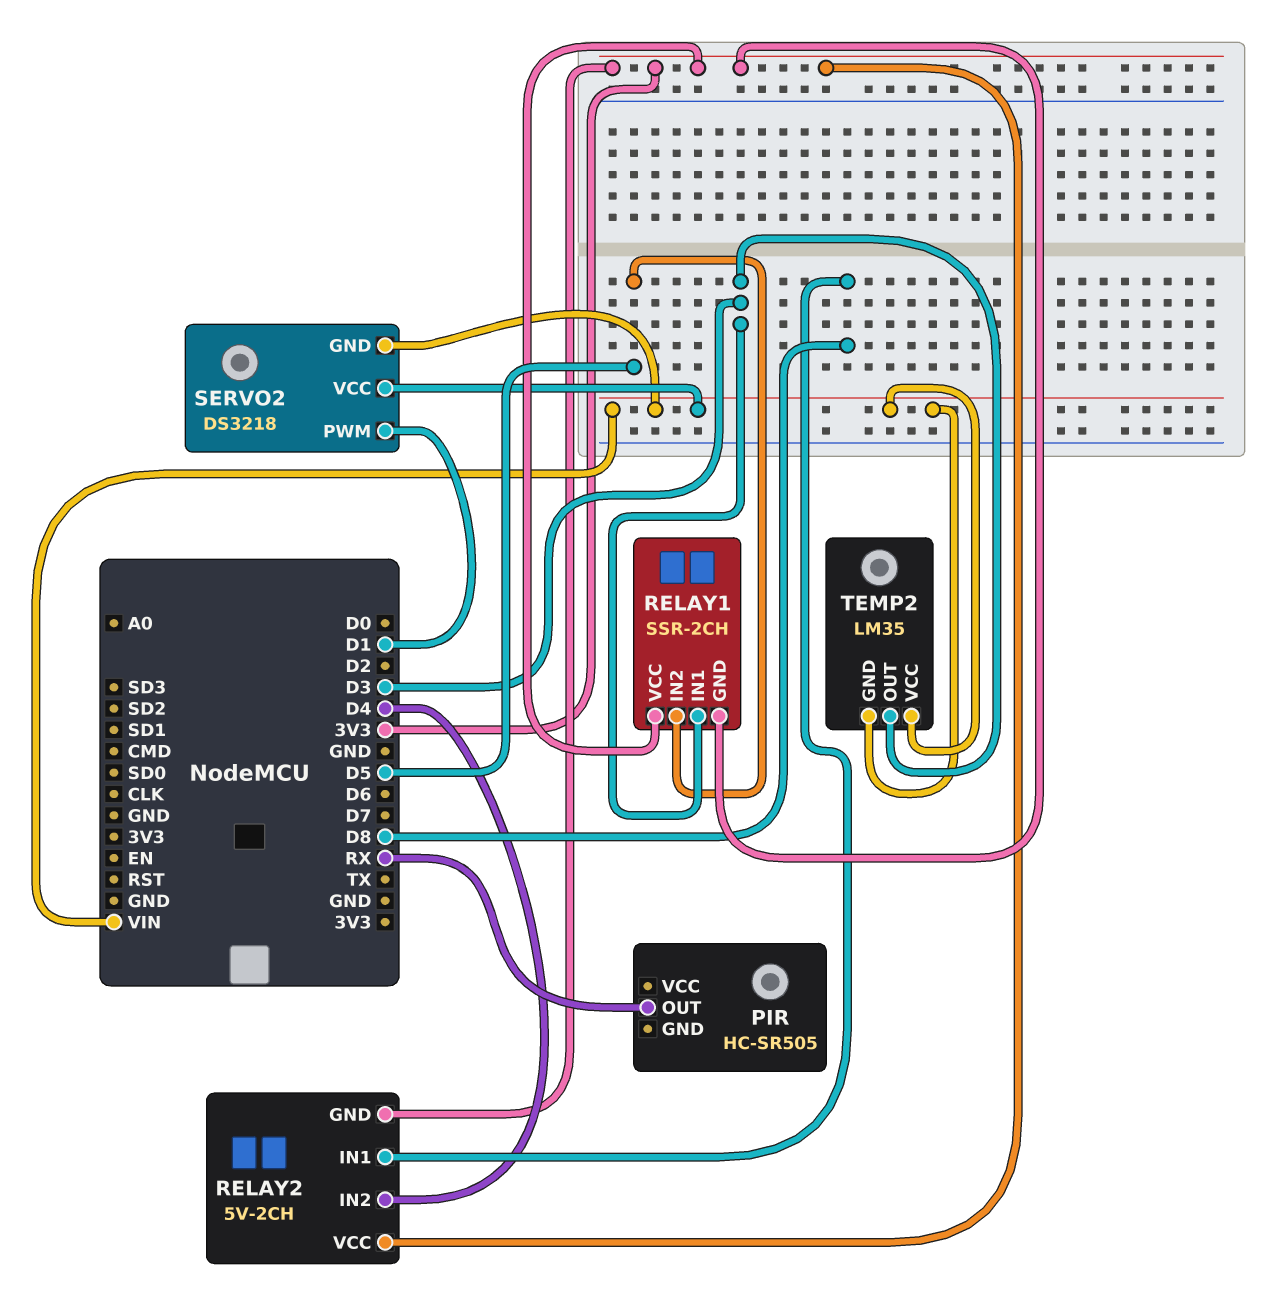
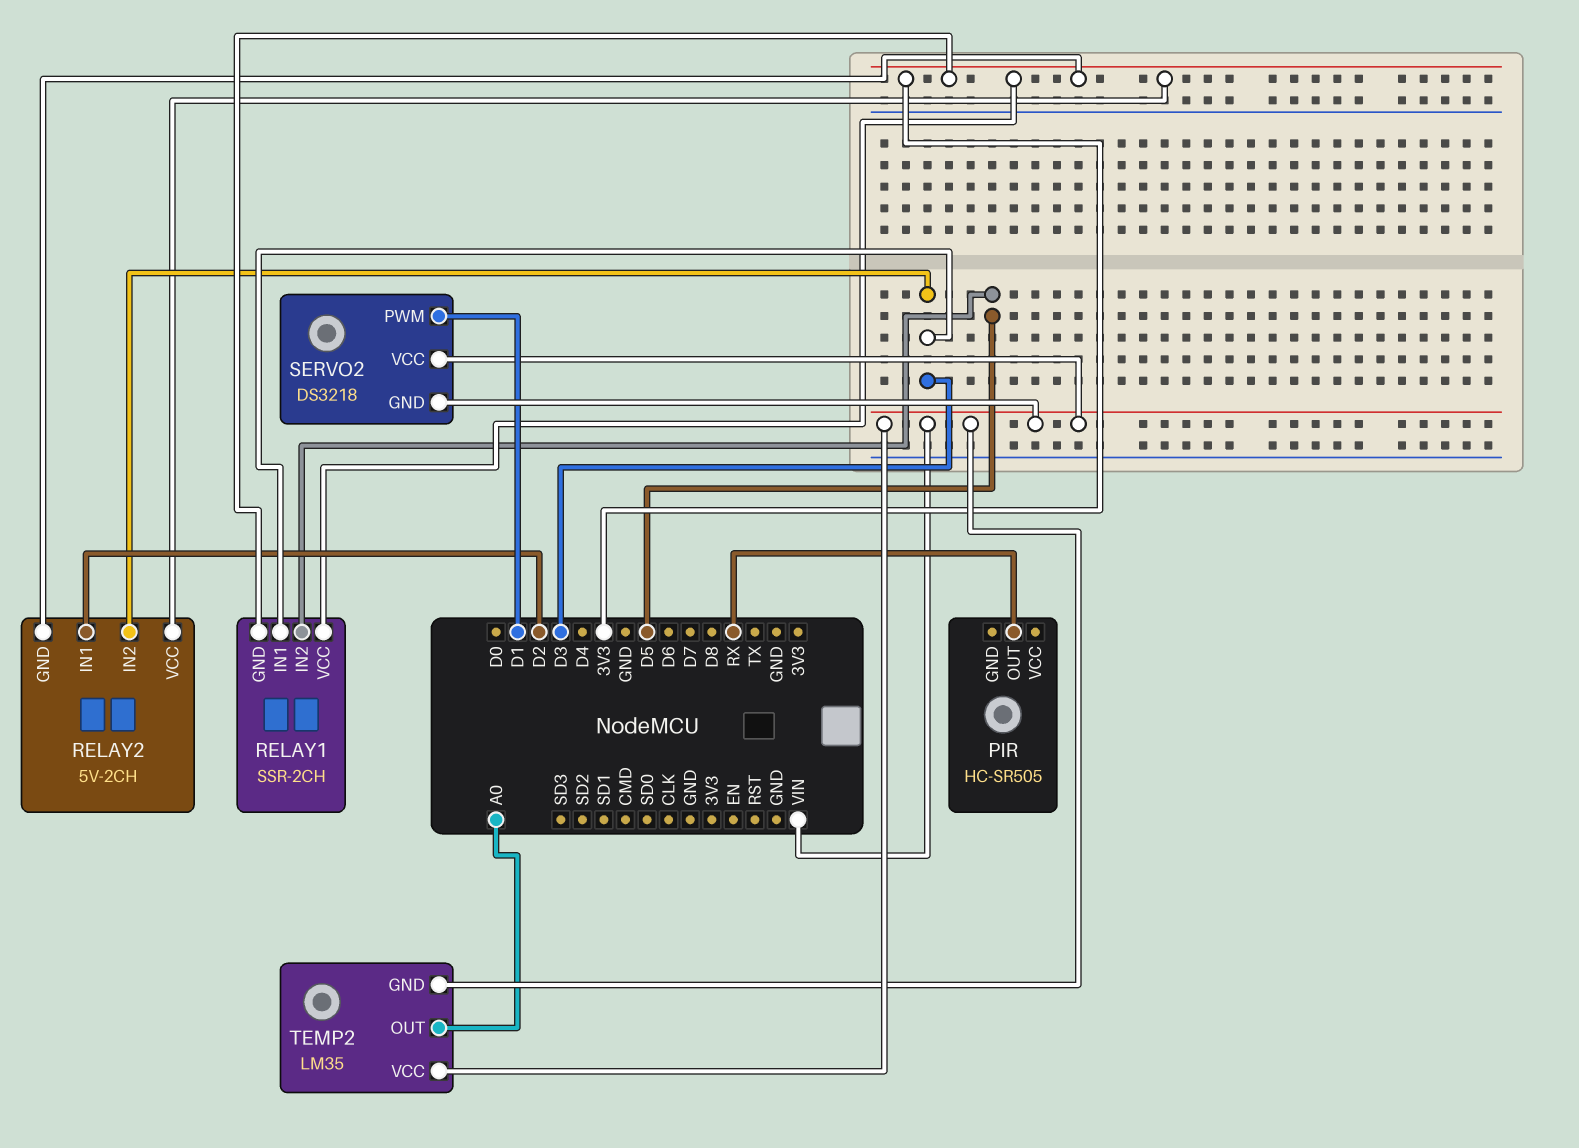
RELAY2 pin IN1: D8 -> D2
RELAY2 pin IN2: D4 -> D3
TEMP2 pin OUT: D3 -> A0

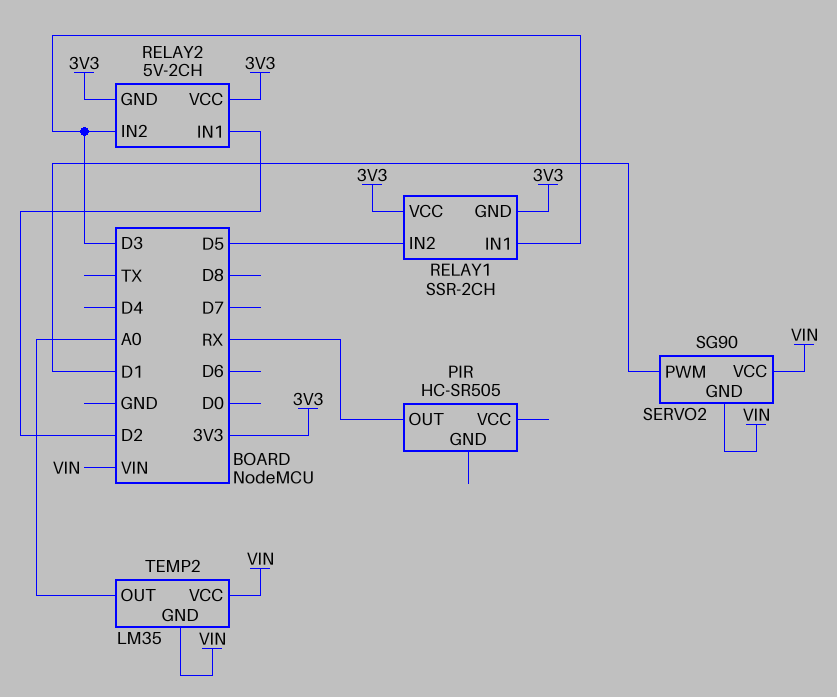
SERVO2: DS3218 -> SG90

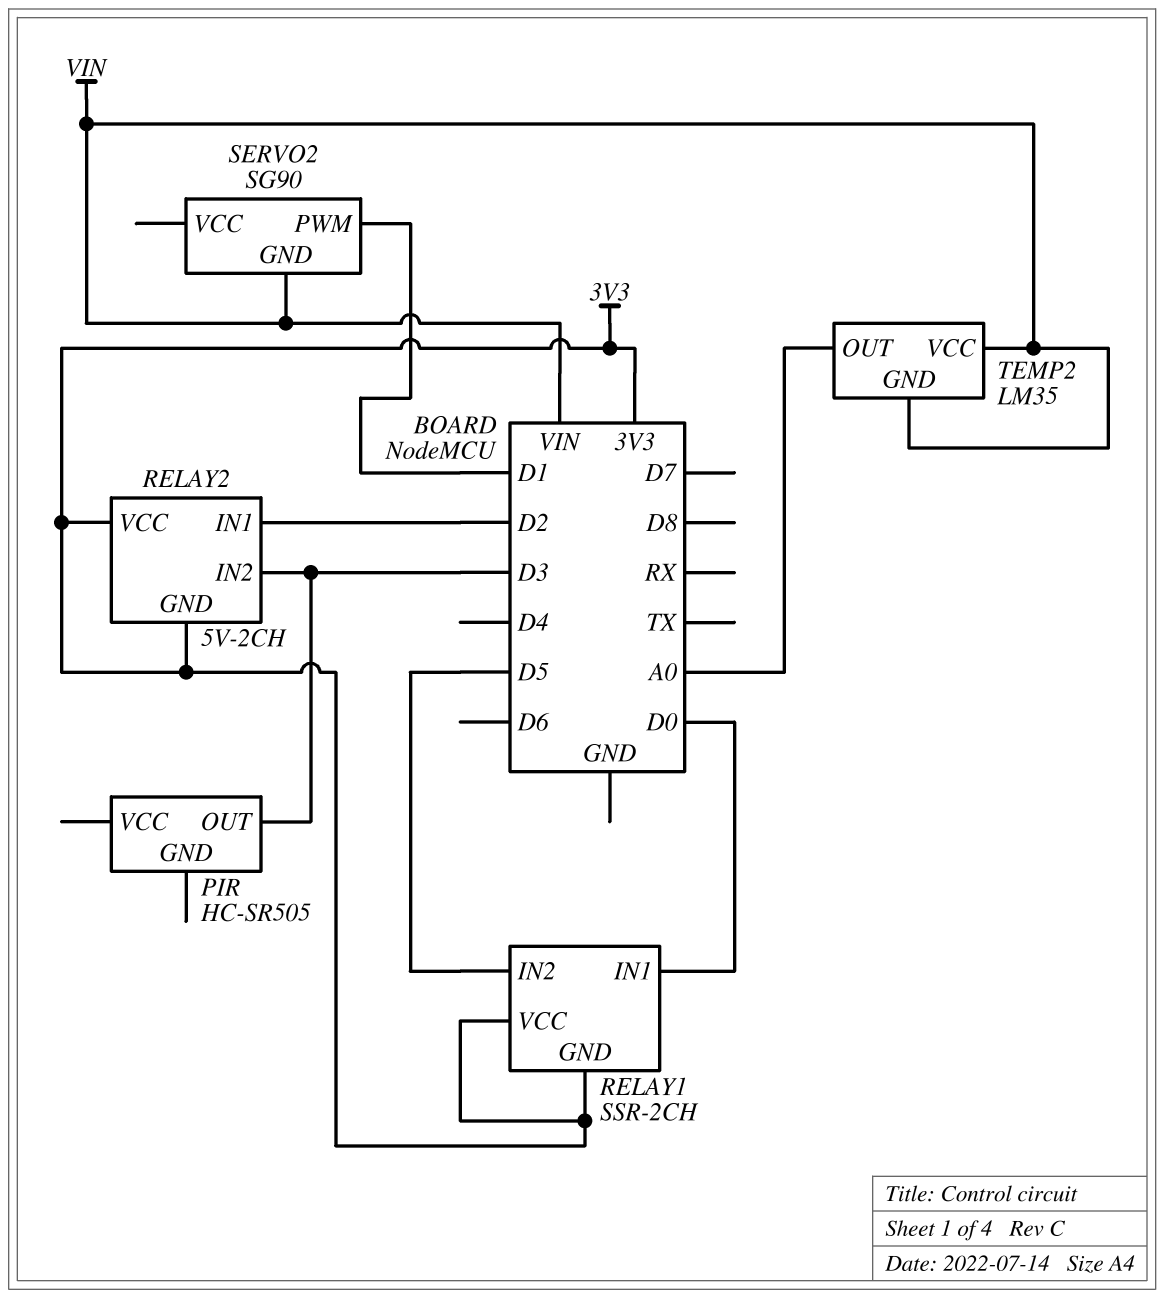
PIR pin OUT: RX -> D3
RELAY1 pin IN1: D3 -> D0
SERVO2 pin VCC: VIN -> none

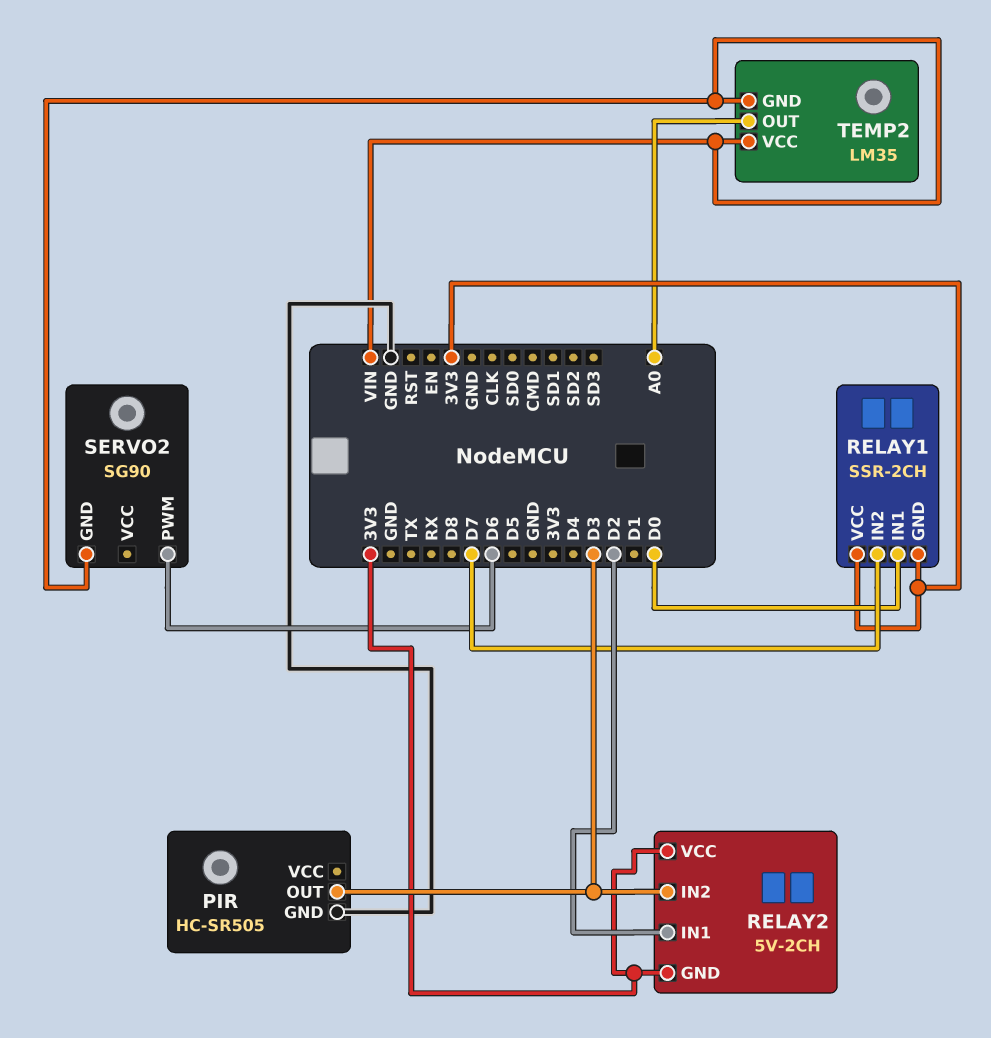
PIR pin GND: none -> GND
RELAY1 pin IN2: D5 -> D7
SERVO2 pin PWM: D1 -> D6

